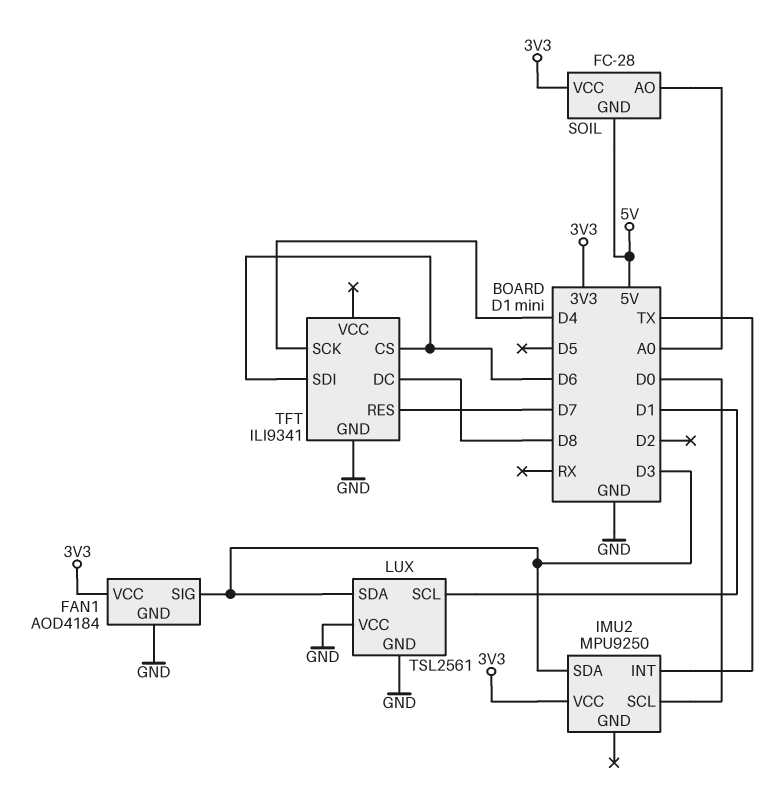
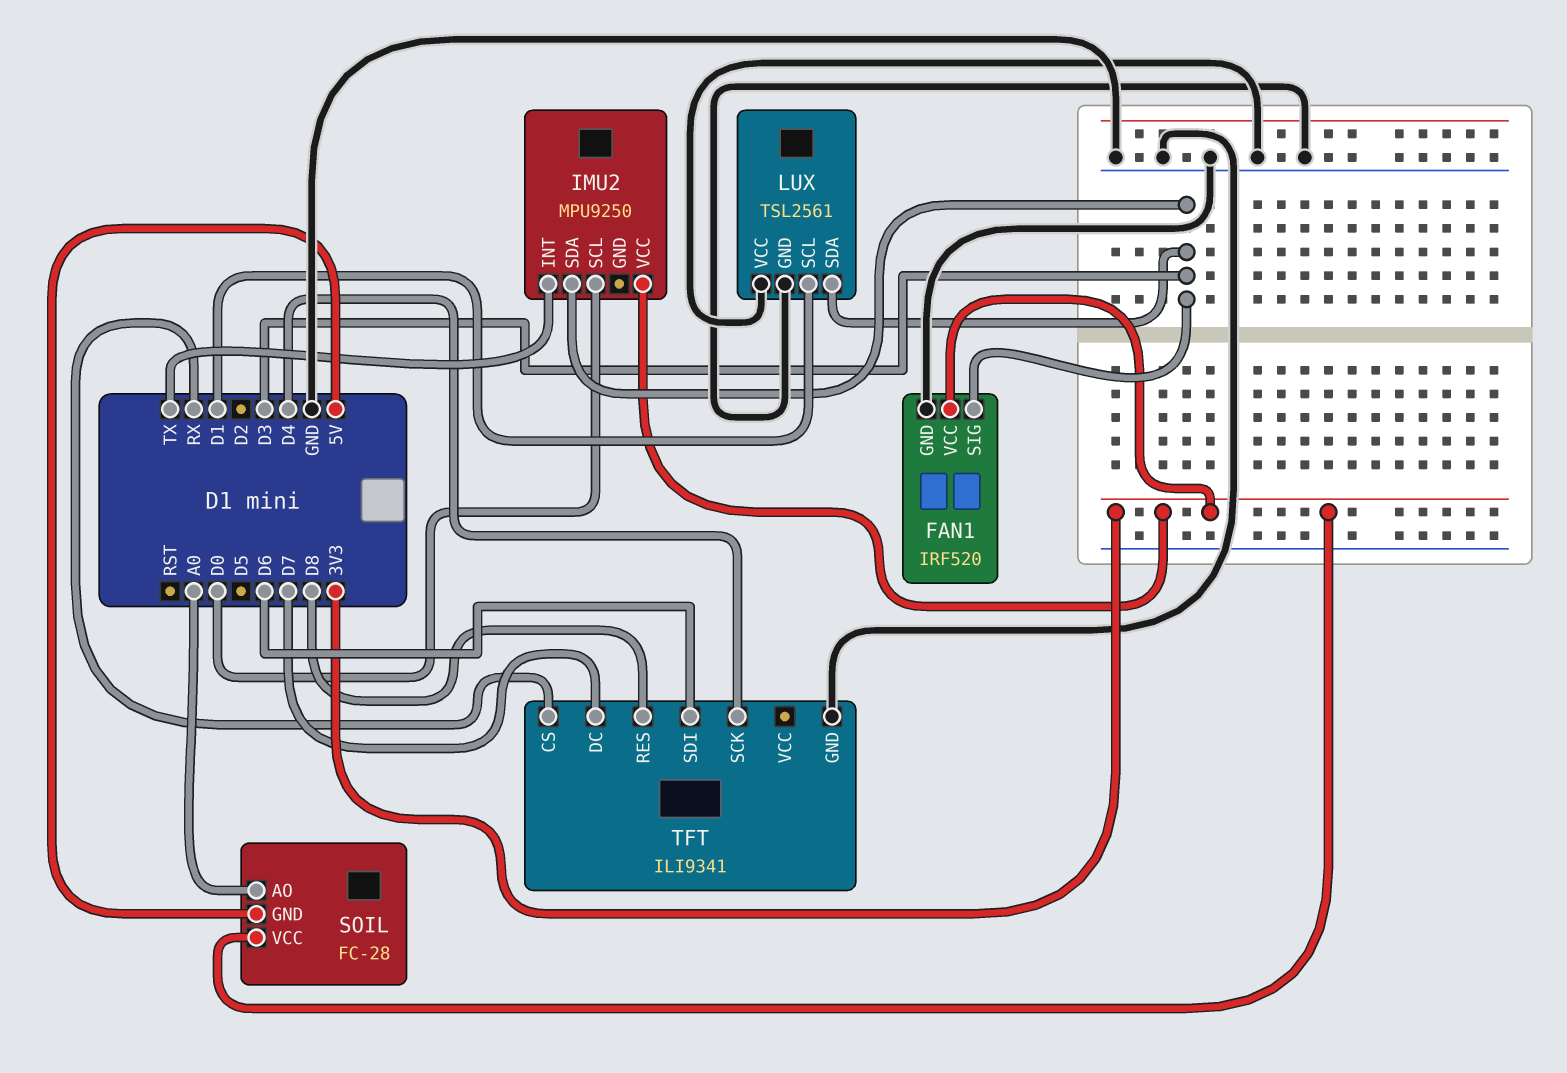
FAN1: AOD4184 -> IRF520
TFT pin CS: D6 -> RX
TFT pin DC: D8 -> D7
TFT pin RES: D7 -> D8

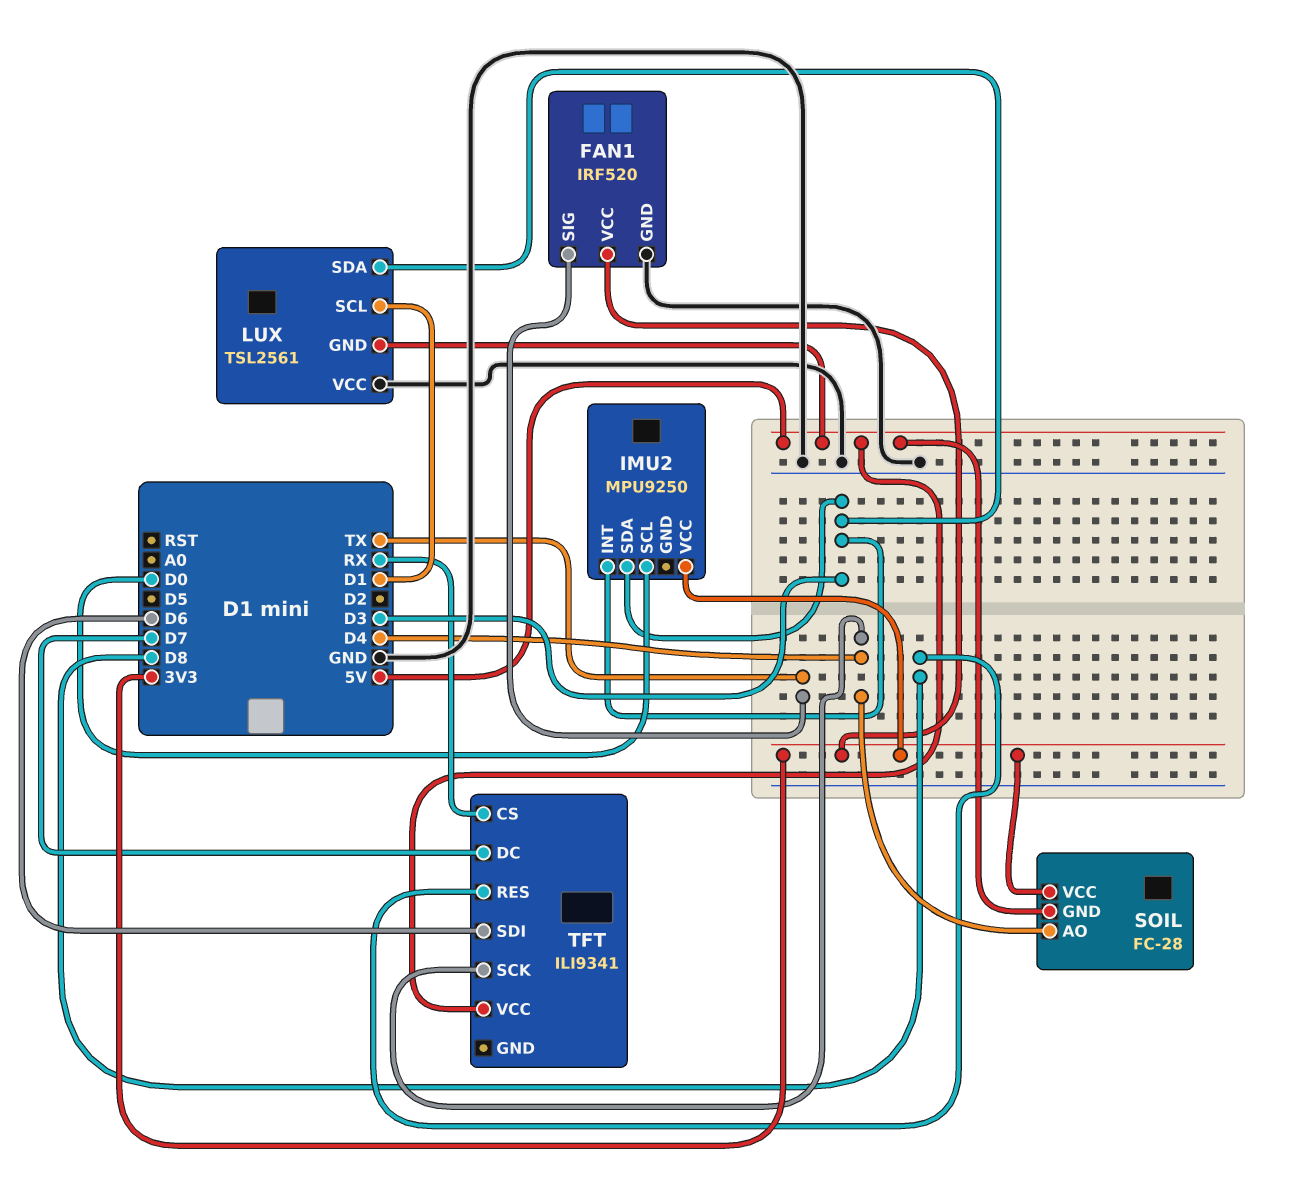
FAN1 pin SIG: D3 -> TX
IMU2 pin INT: TX -> D3
LUX pin GND: GND -> 5V
SOIL pin AO: A0 -> D4
TFT pin GND: GND -> none
TFT pin VCC: none -> 5V

